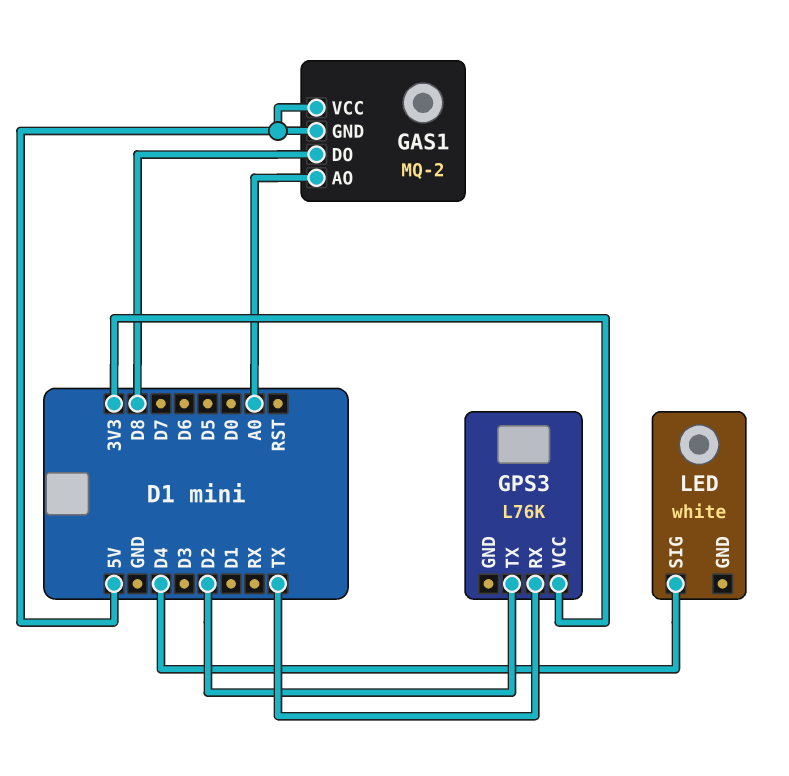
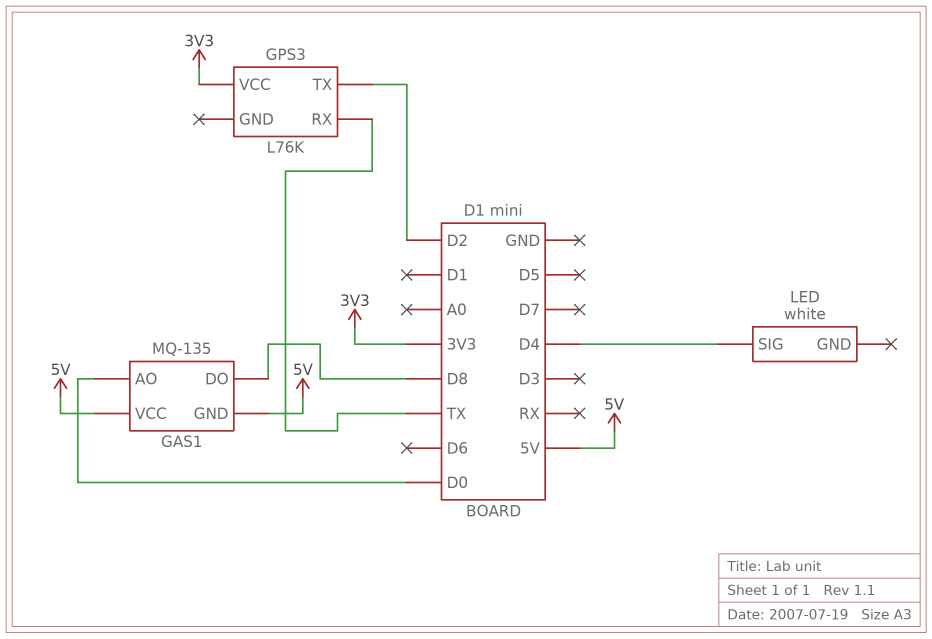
GAS1: MQ-2 -> MQ-135
GAS1 pin AO: A0 -> D0

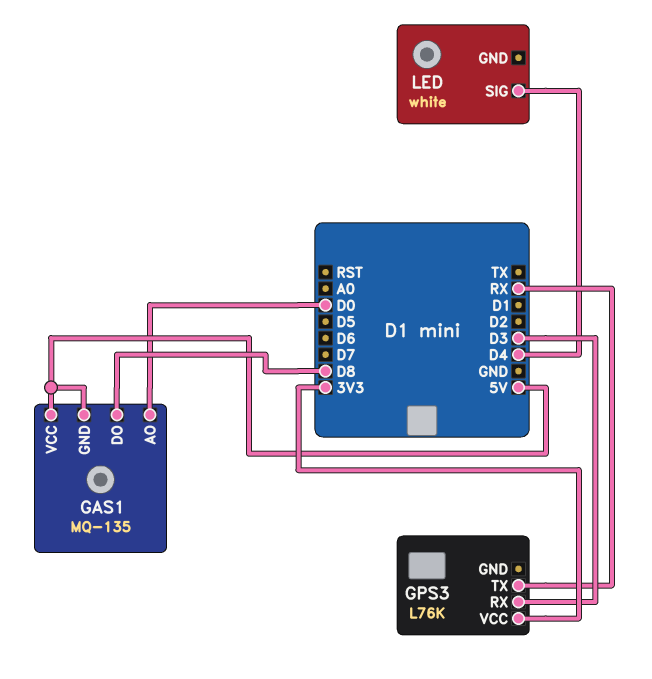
GPS3 pin RX: TX -> D3
GPS3 pin TX: D2 -> RX

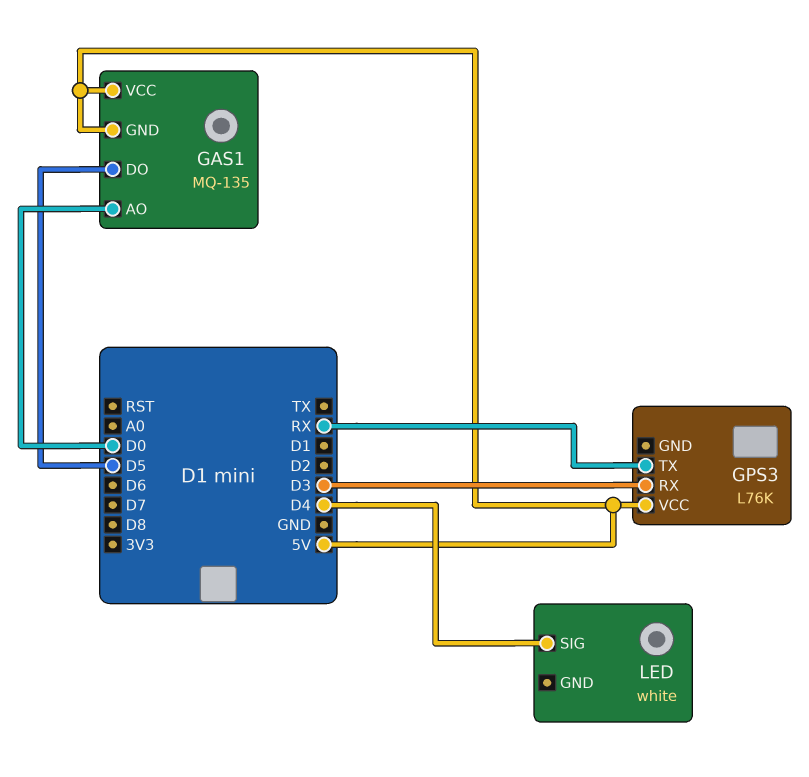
GAS1 pin DO: D8 -> D5
GPS3 pin VCC: 3V3 -> 5V

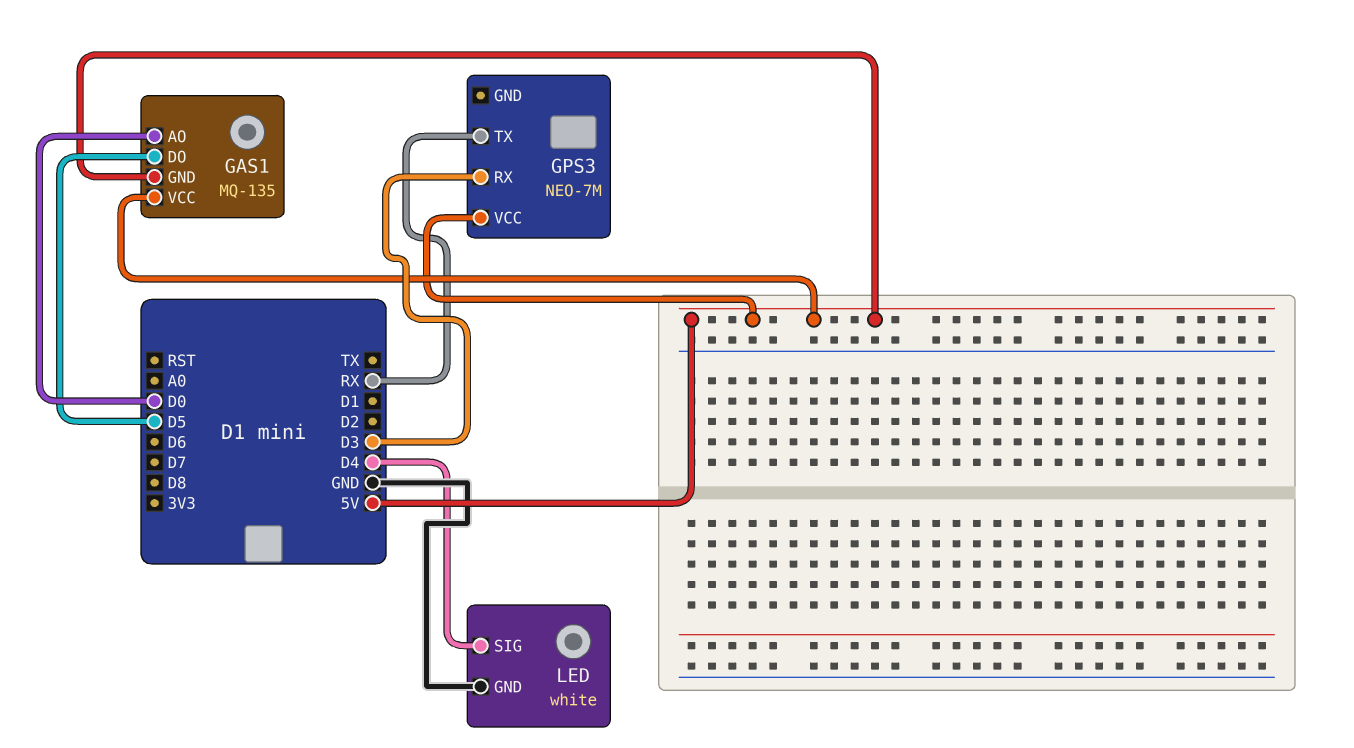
GPS3: L76K -> NEO-7M
LED pin GND: none -> GND

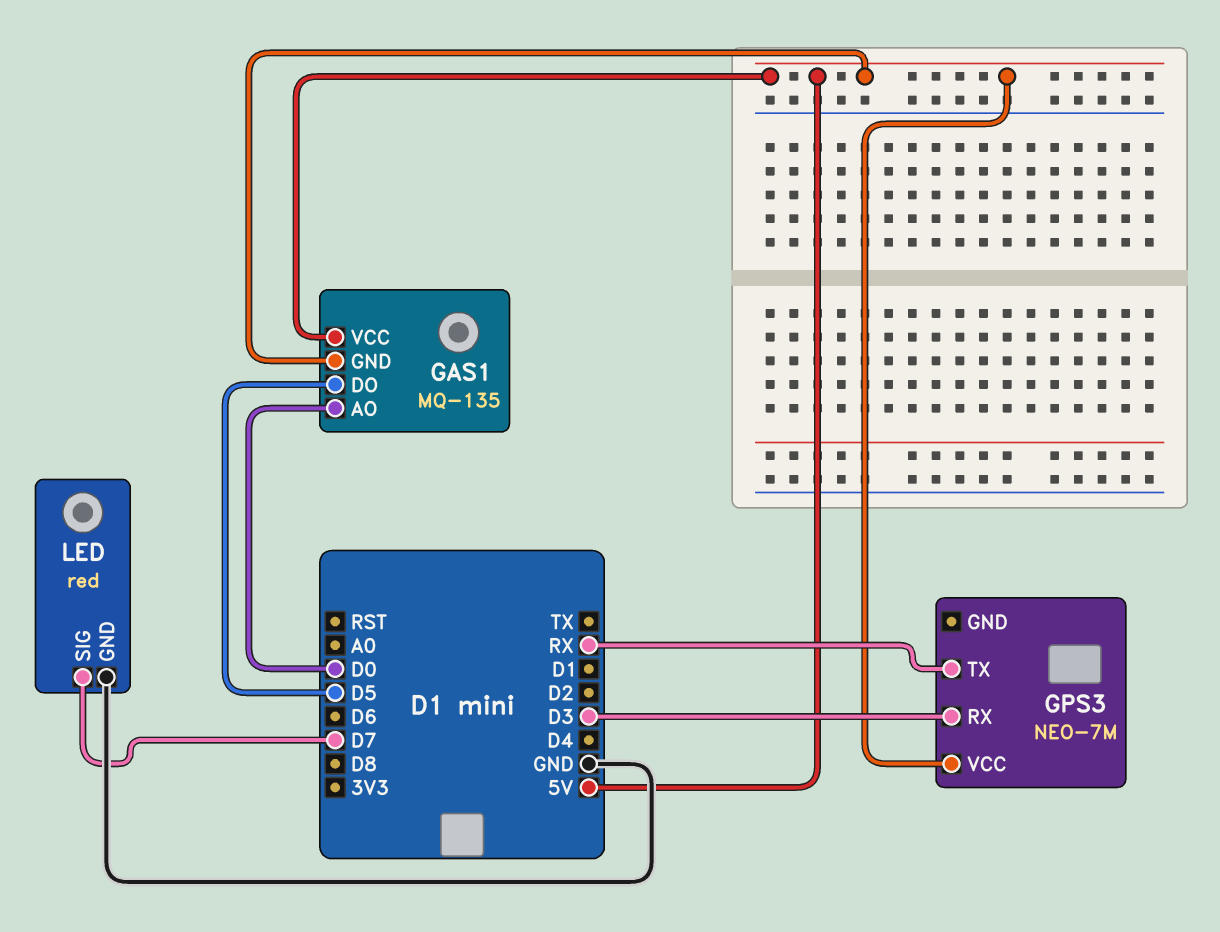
LED: white -> red
LED pin SIG: D4 -> D7

